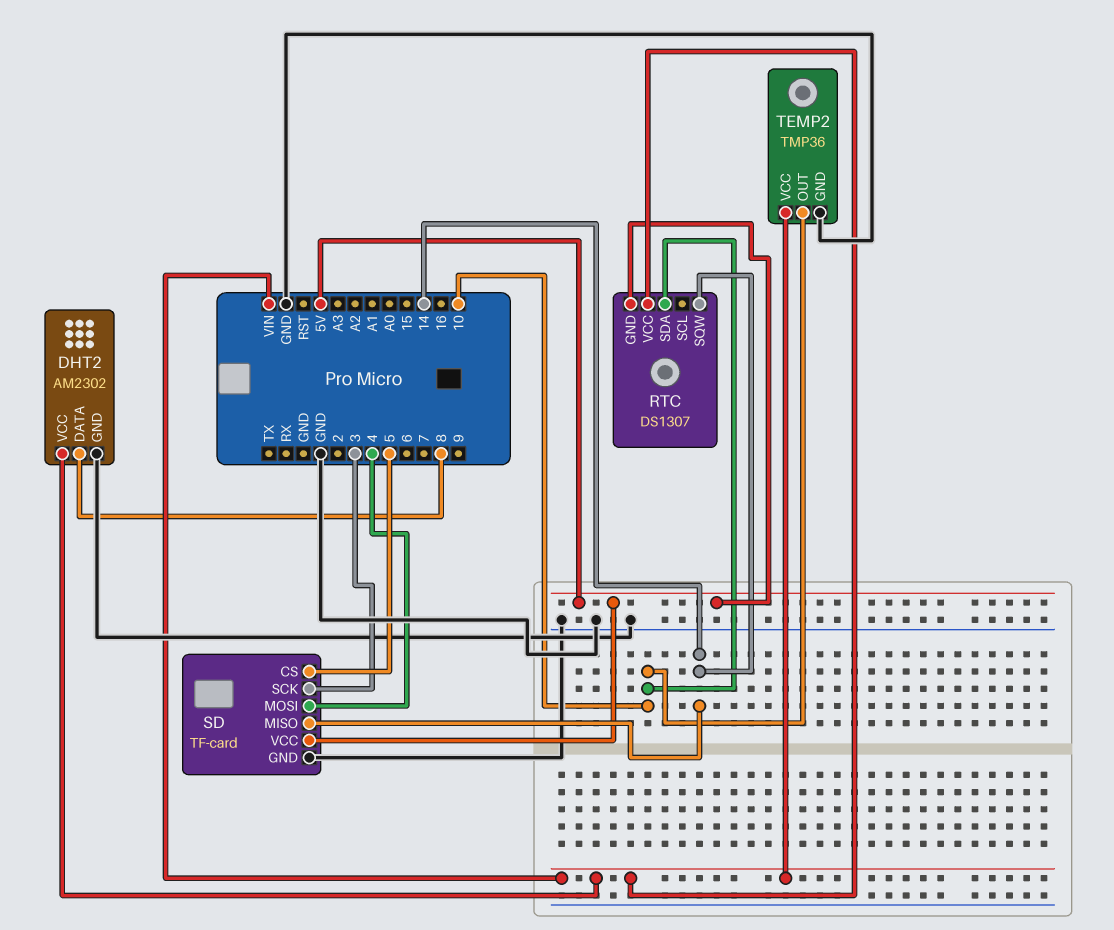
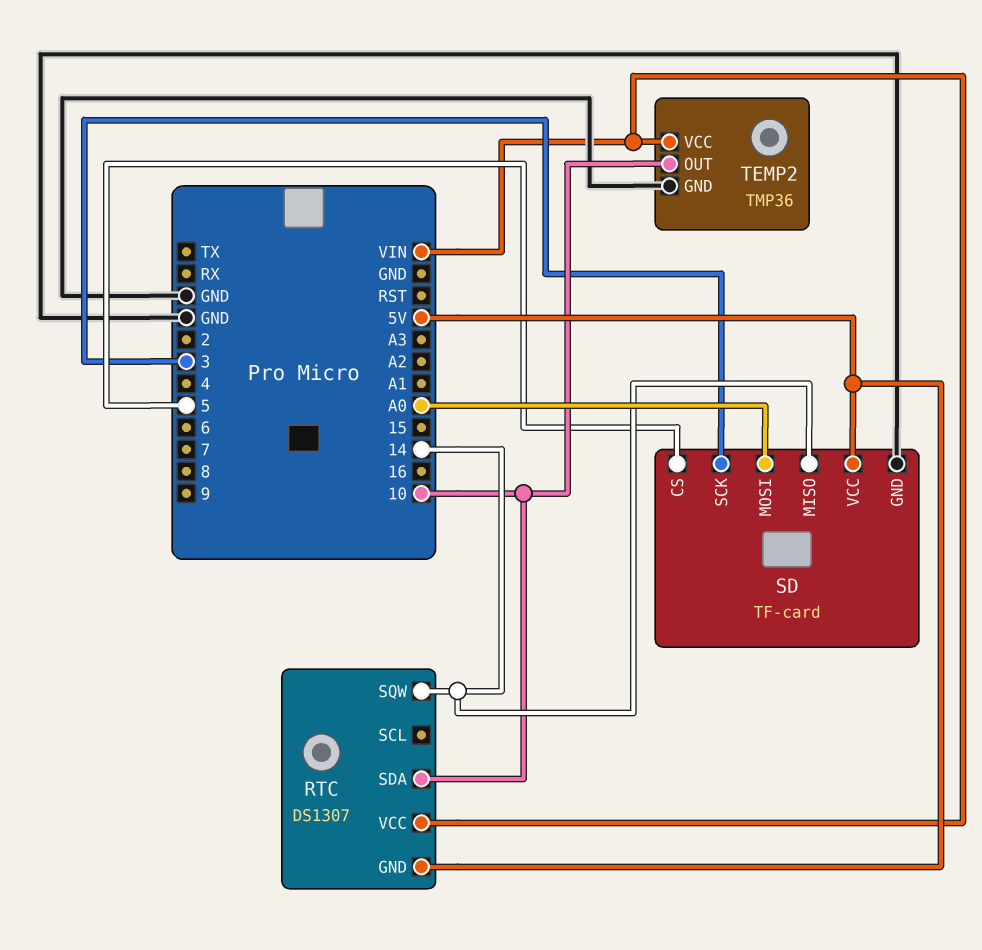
DHT2: AM2302 -> none
DHT2 pin DATA: 8 -> none
DHT2 pin GND: GND -> none
DHT2 pin VCC: VIN -> none
SD pin MOSI: 4 -> A0

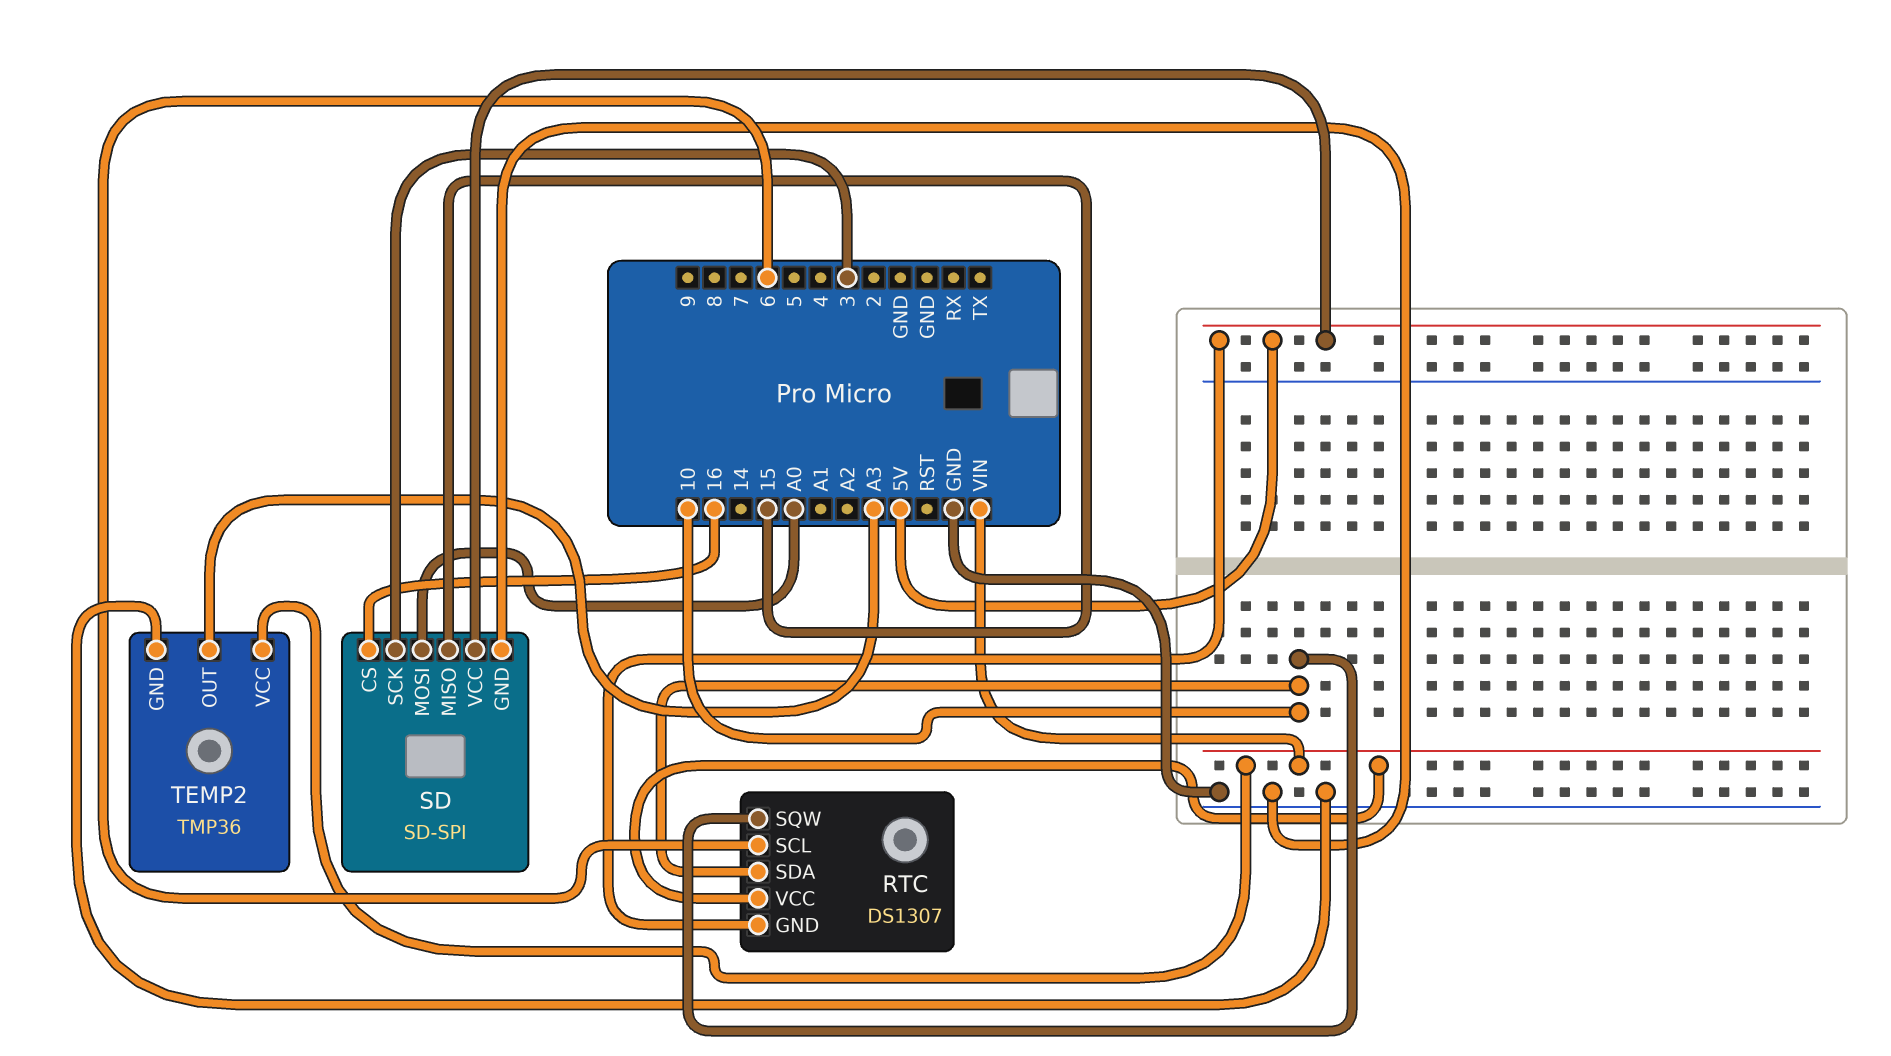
RTC pin SCL: none -> 6
RTC pin SQW: 14 -> 10
SD: TF-card -> SD-SPI
SD pin CS: 5 -> 16
SD pin MISO: 14 -> 15
TEMP2 pin OUT: 10 -> A3

